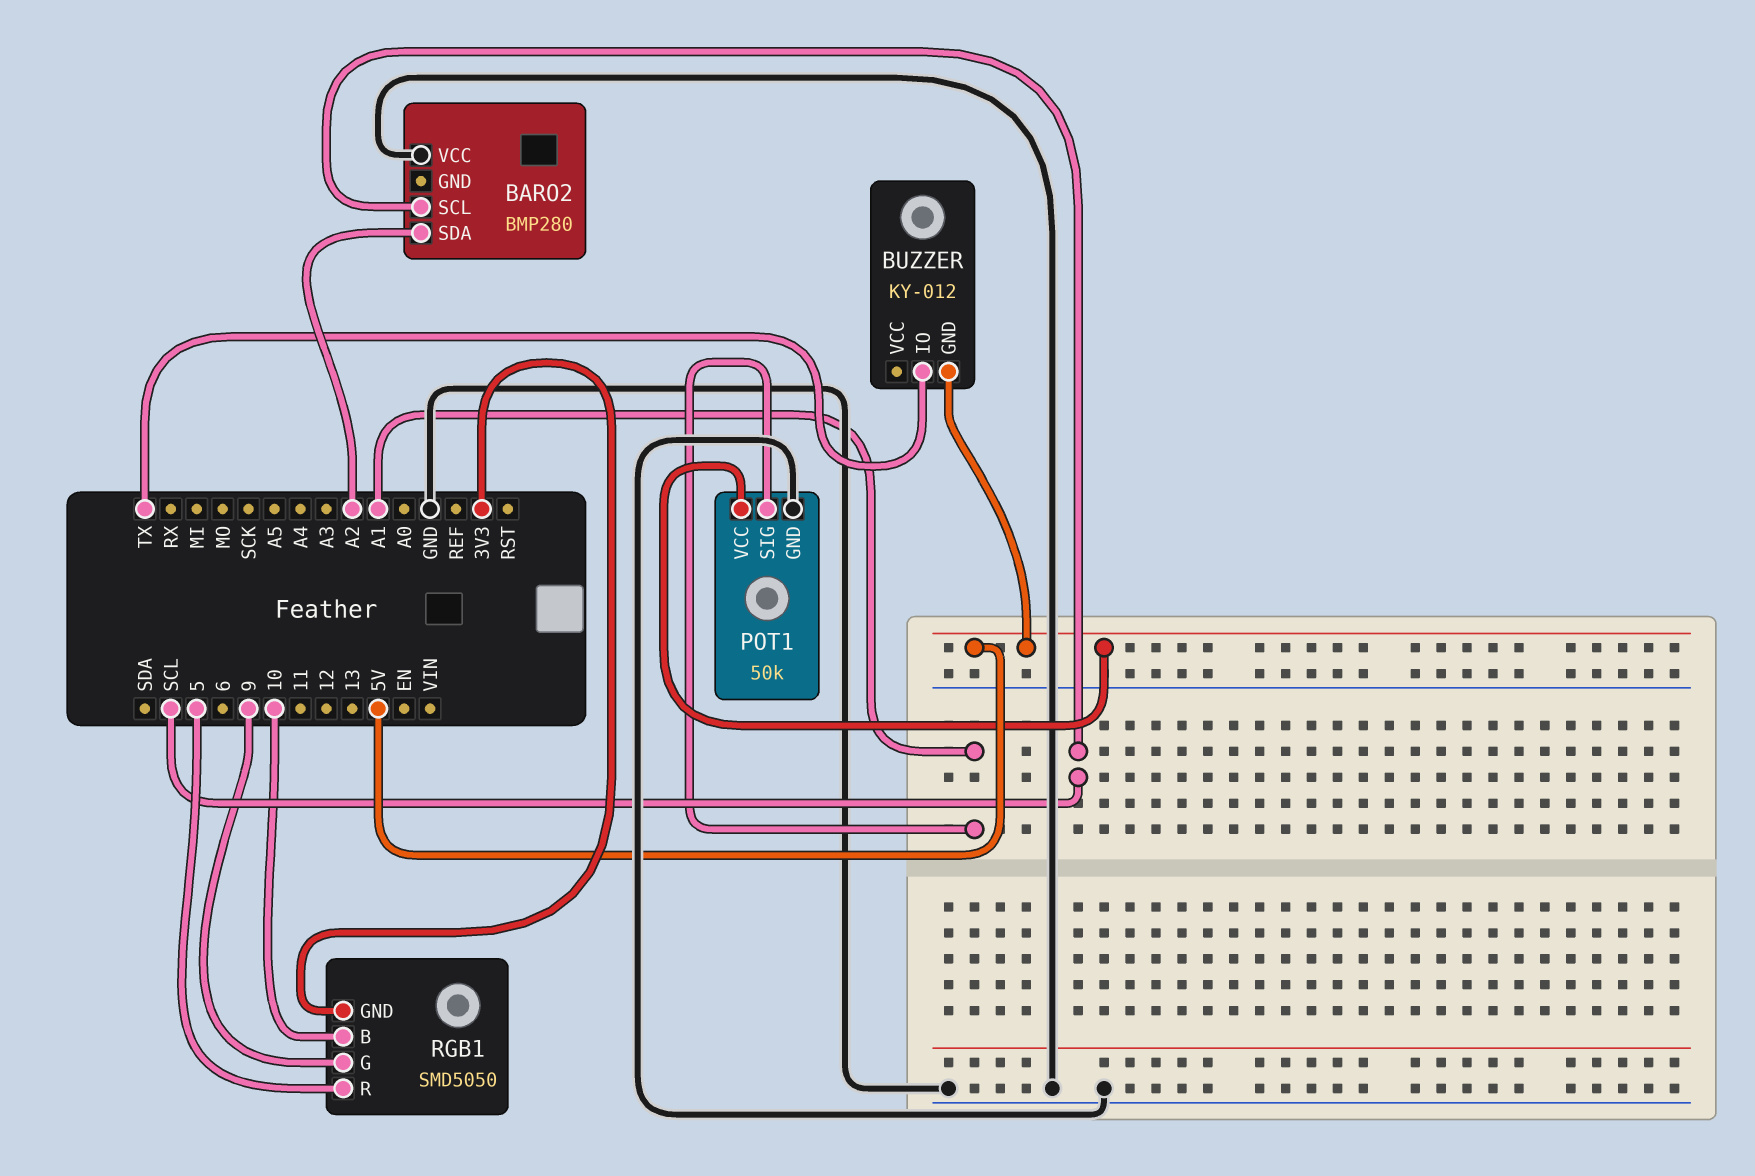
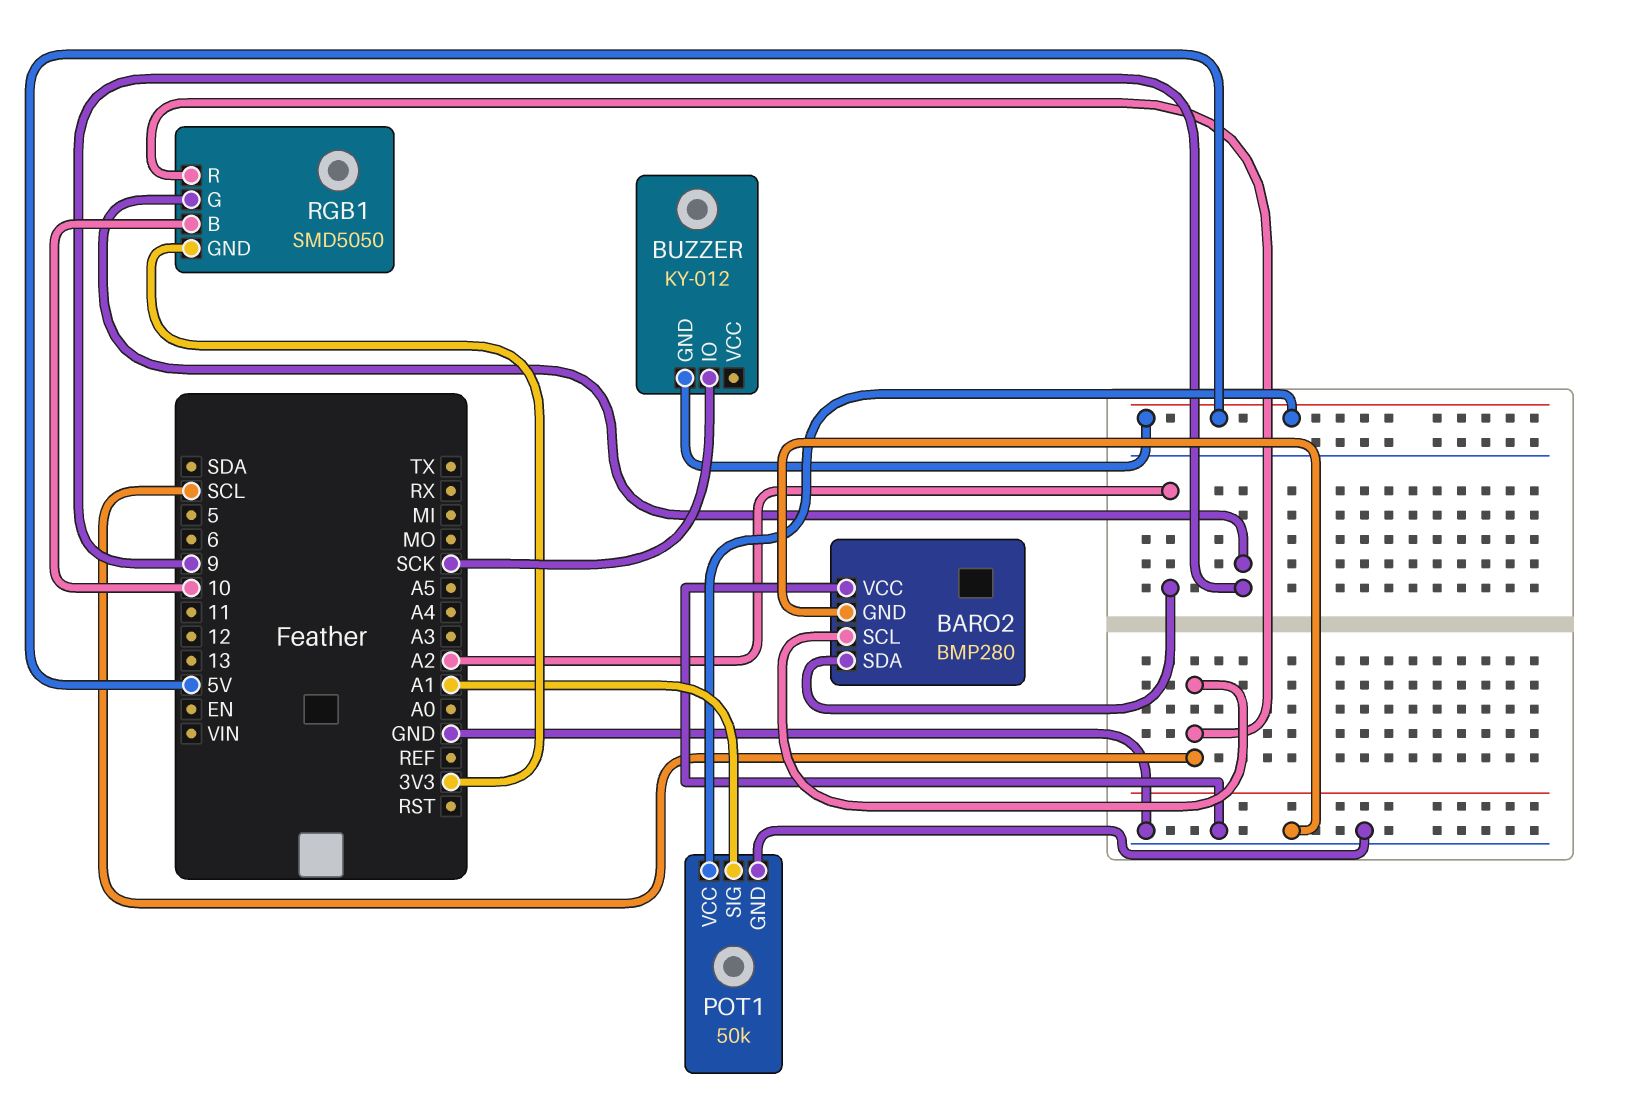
BARO2 pin GND: none -> GND
BUZZER pin IO: TX -> SCK
RGB1 pin R: 5 -> SCL

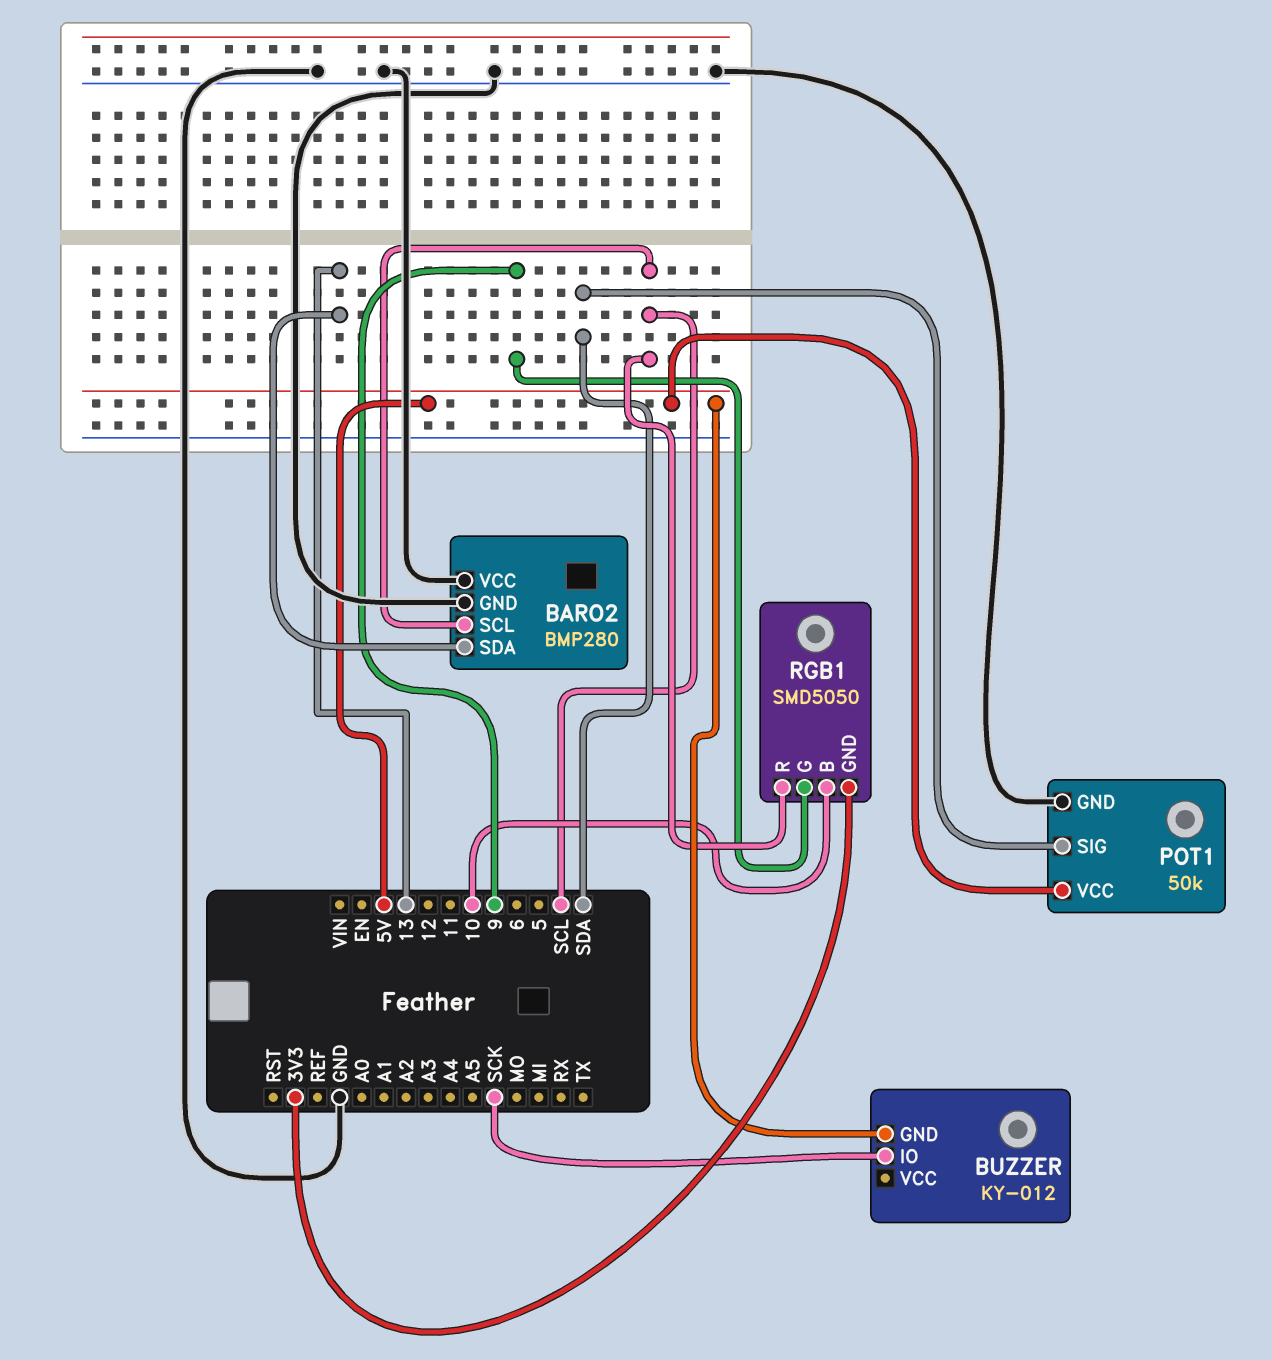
BARO2 pin SDA: A2 -> 13
POT1 pin SIG: A1 -> SDA

